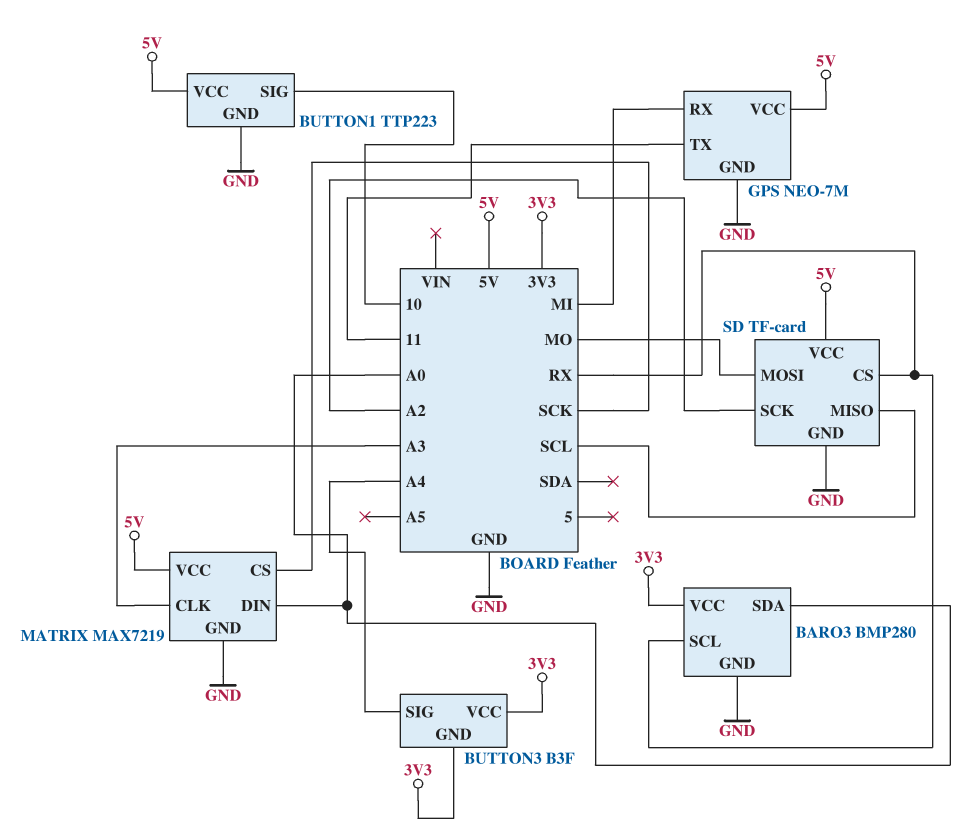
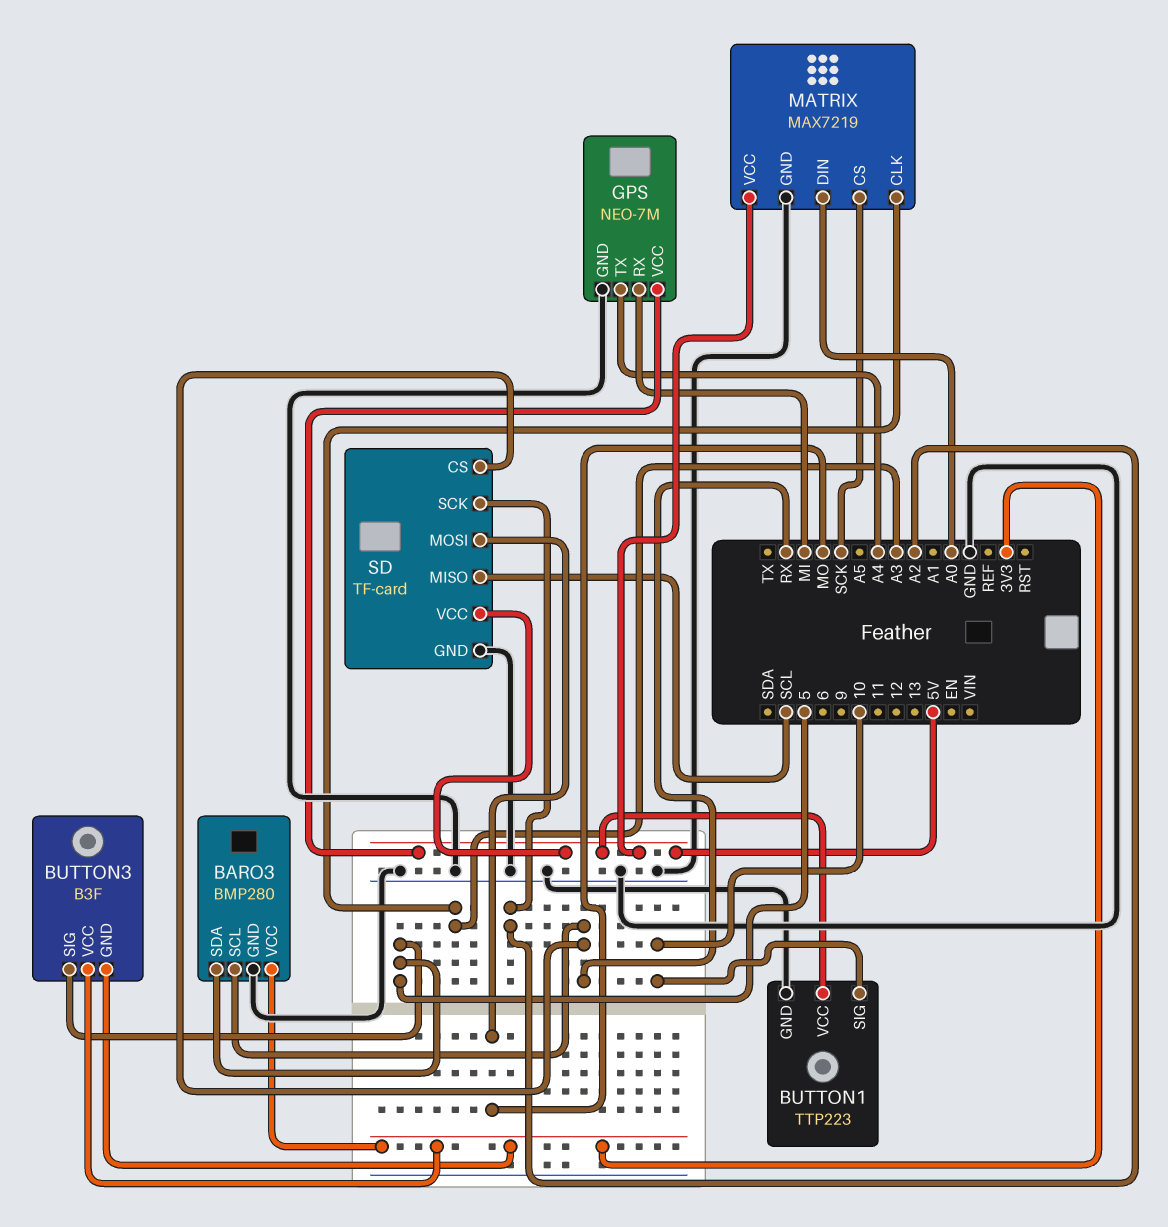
BARO3 pin SDA: A0 -> 5
BUTTON3 pin SIG: A4 -> 5
GPS pin TX: 11 -> A4

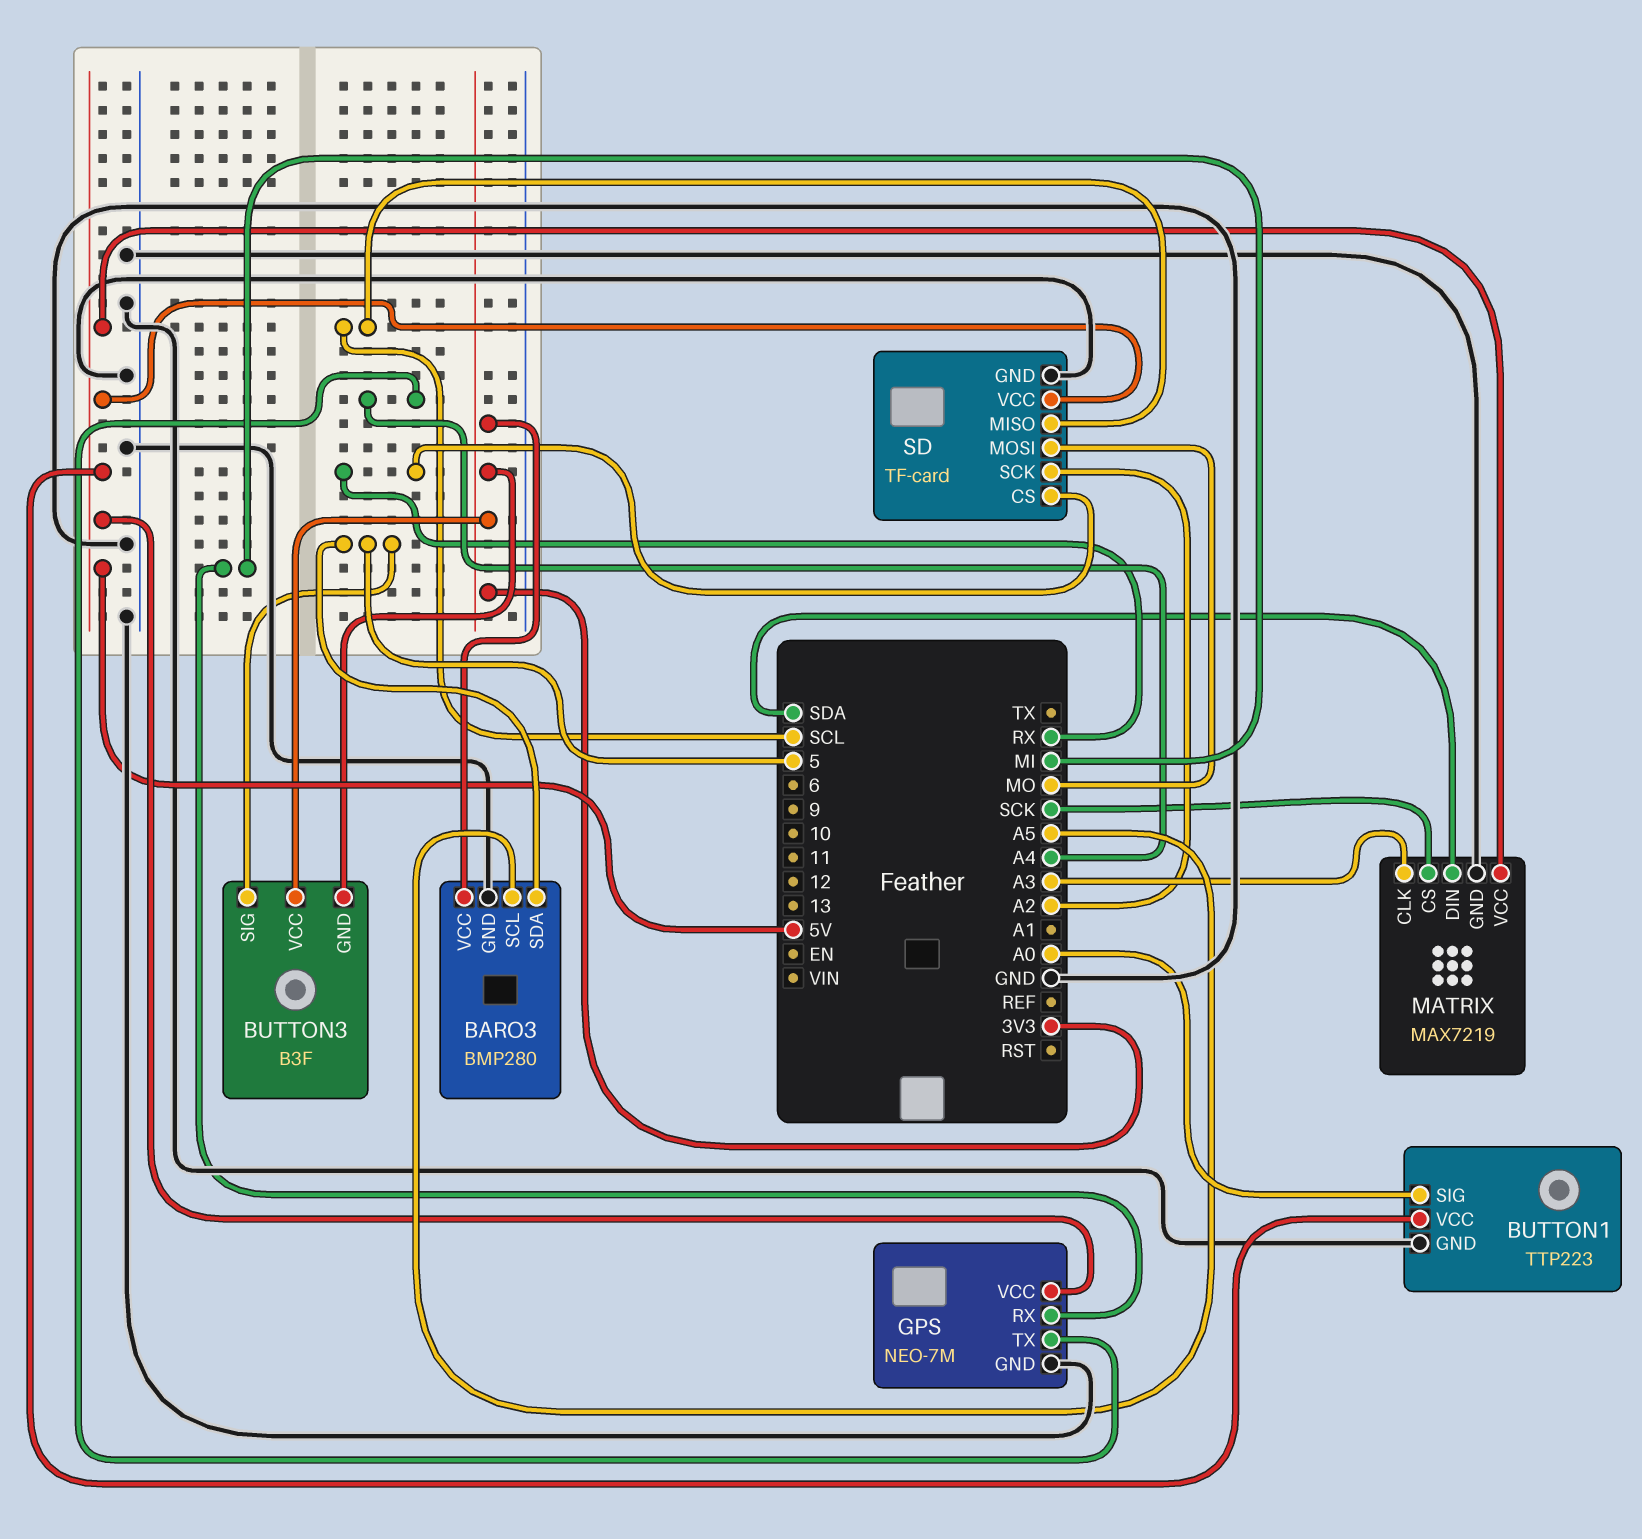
BARO3 pin SCL: RX -> A5
BUTTON1 pin SIG: 10 -> A0
MATRIX pin DIN: A0 -> SDA

